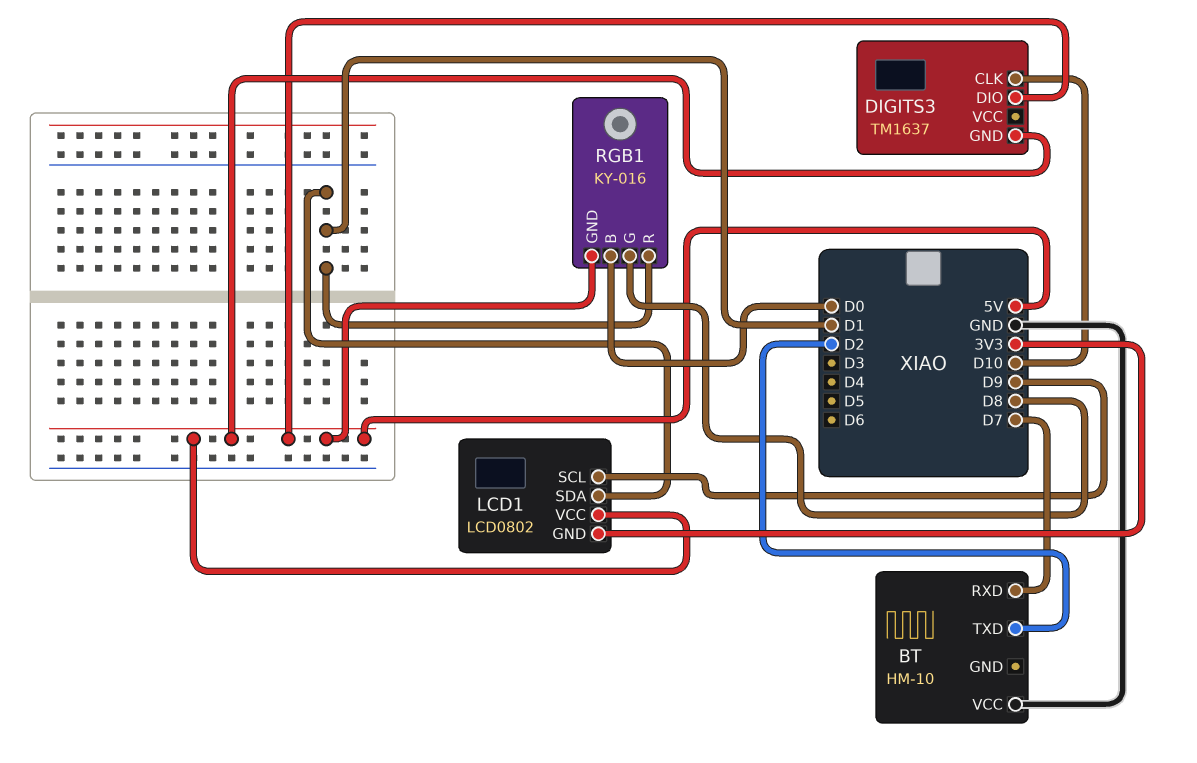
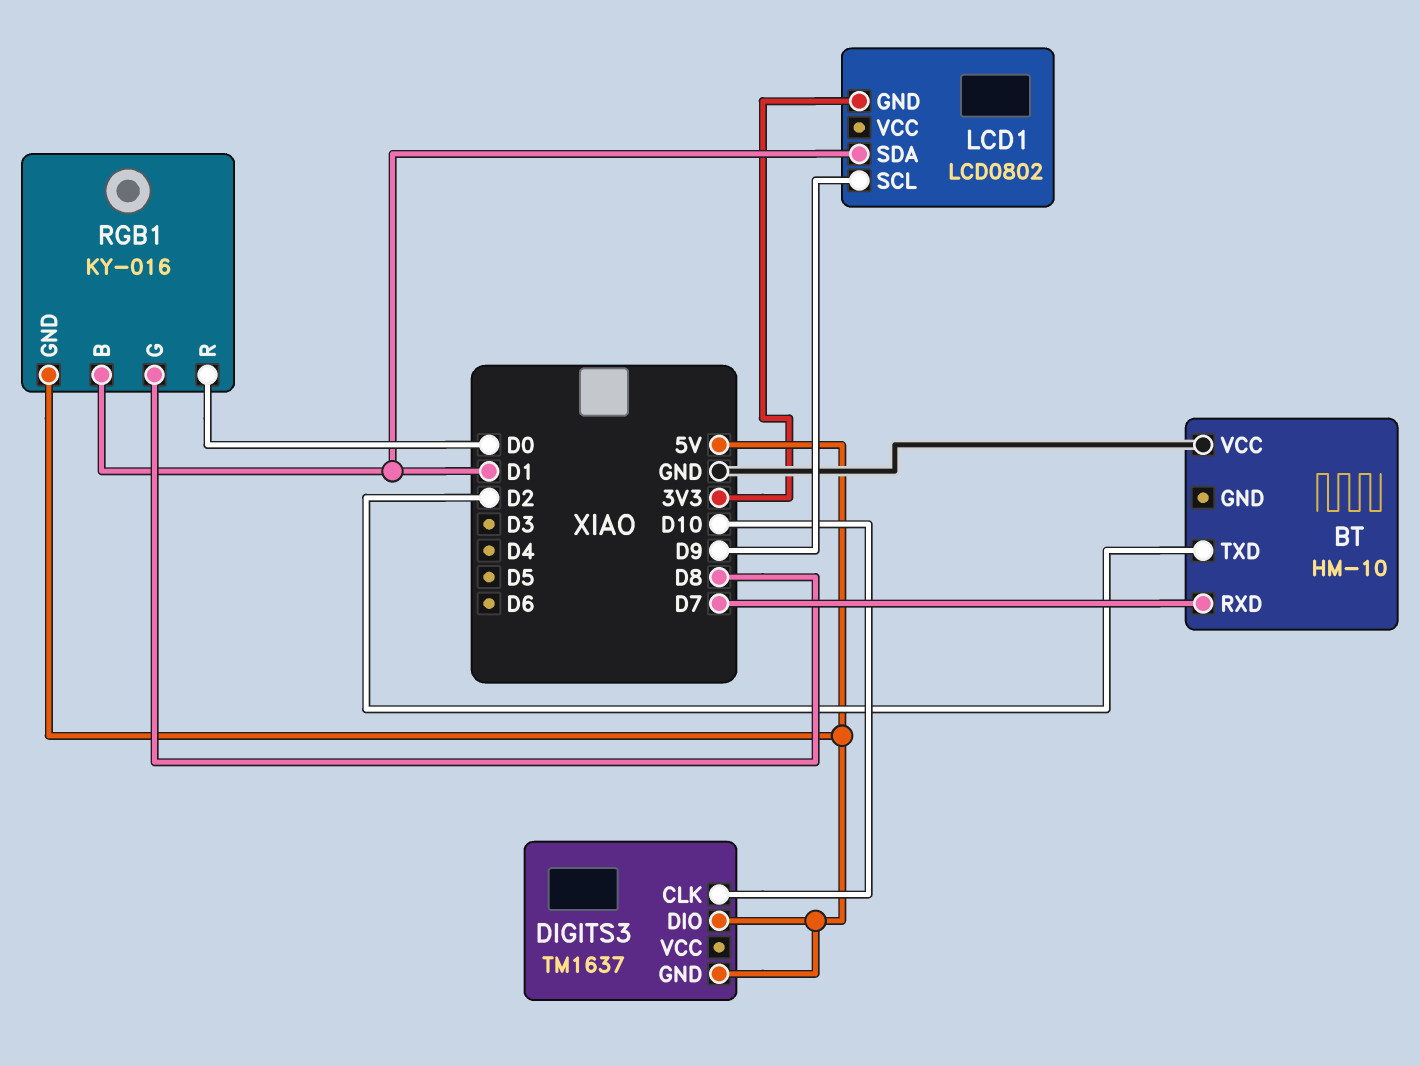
LCD1 pin VCC: 5V -> none
RGB1 pin B: D0 -> D1
RGB1 pin R: D1 -> D0

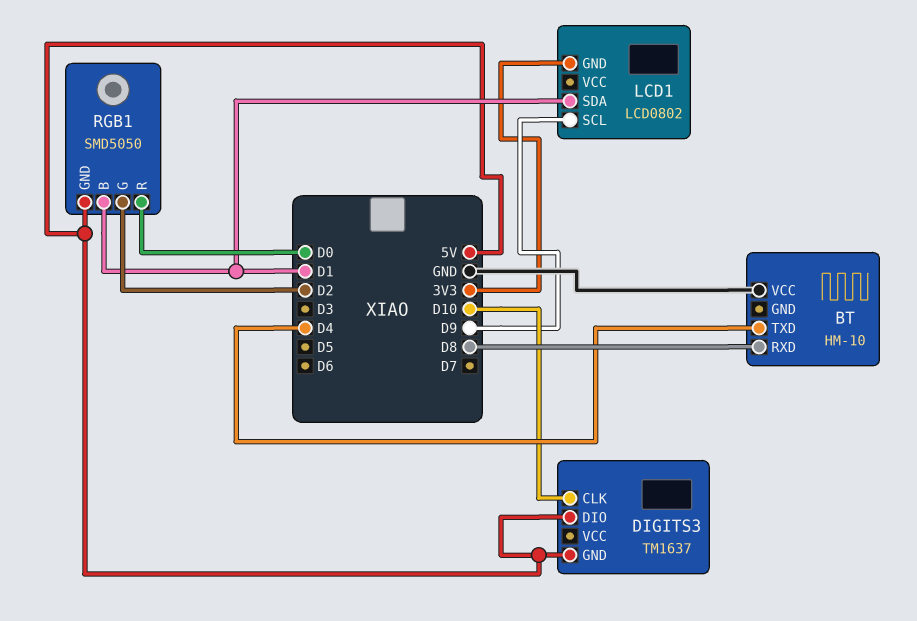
BT pin RXD: D7 -> D8
BT pin TXD: D2 -> D4
RGB1: KY-016 -> SMD5050
RGB1 pin G: D8 -> D2

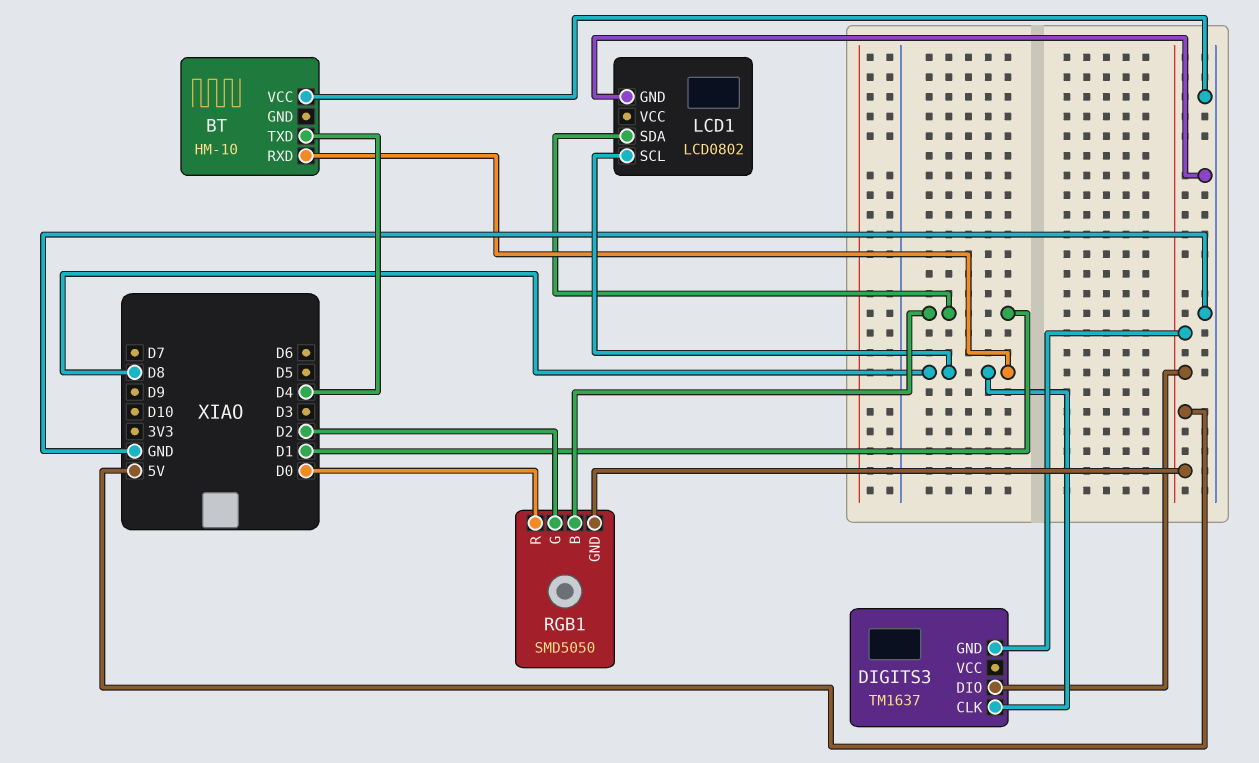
DIGITS3 pin CLK: D10 -> D8
LCD1 pin GND: 3V3 -> GND
LCD1 pin SCL: D9 -> D8

